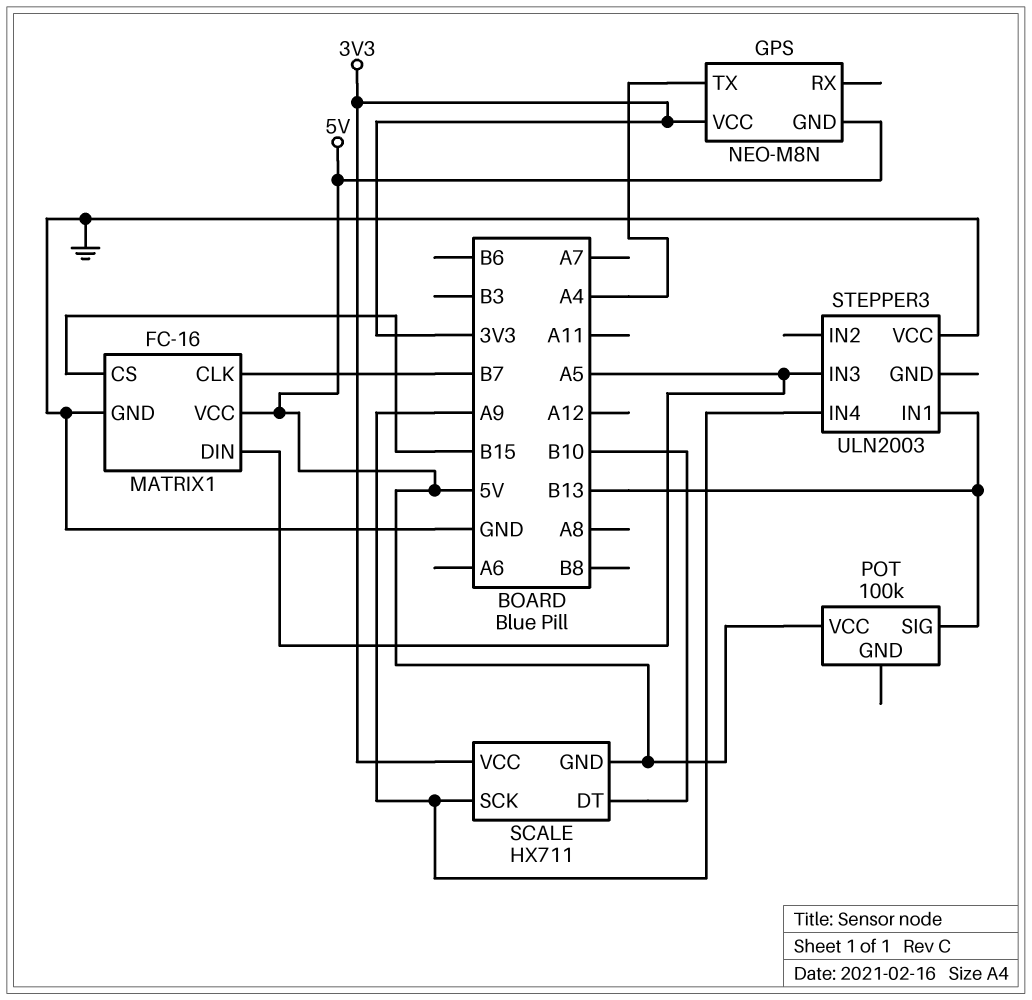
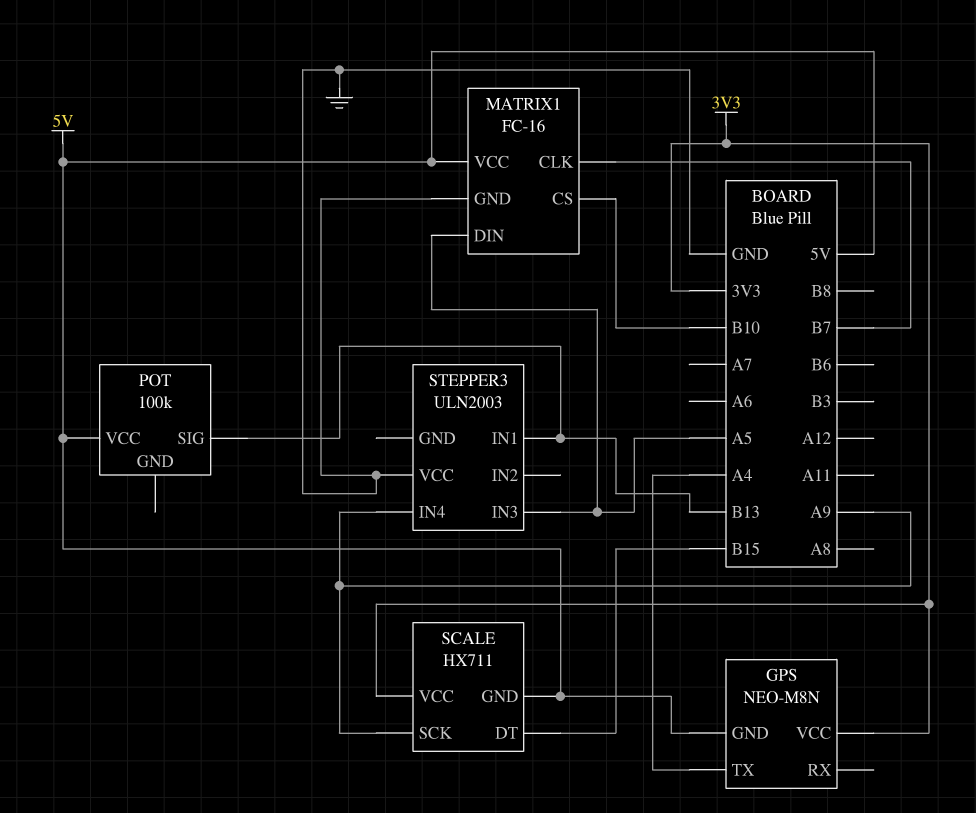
MATRIX1 pin CS: B15 -> B10
SCALE pin DT: B10 -> B15

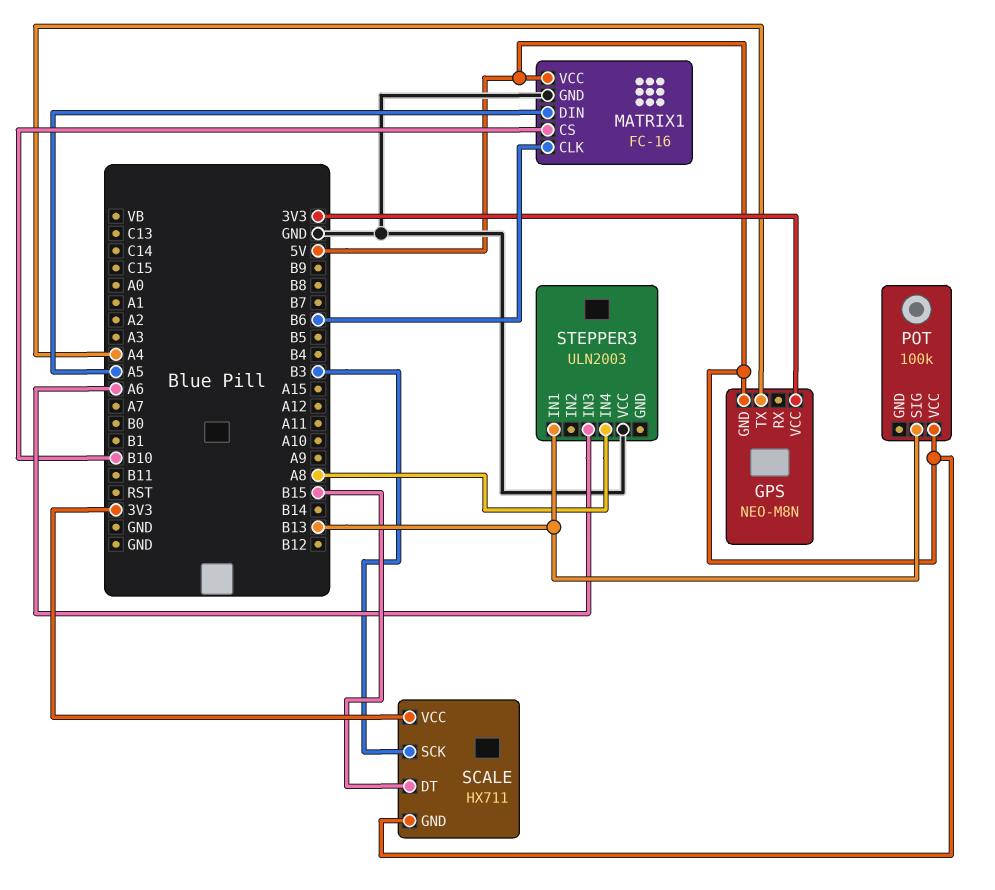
MATRIX1 pin CLK: B7 -> B6
SCALE pin SCK: A9 -> B3
STEPPER3 pin IN3: A5 -> A6
STEPPER3 pin IN4: A9 -> A8

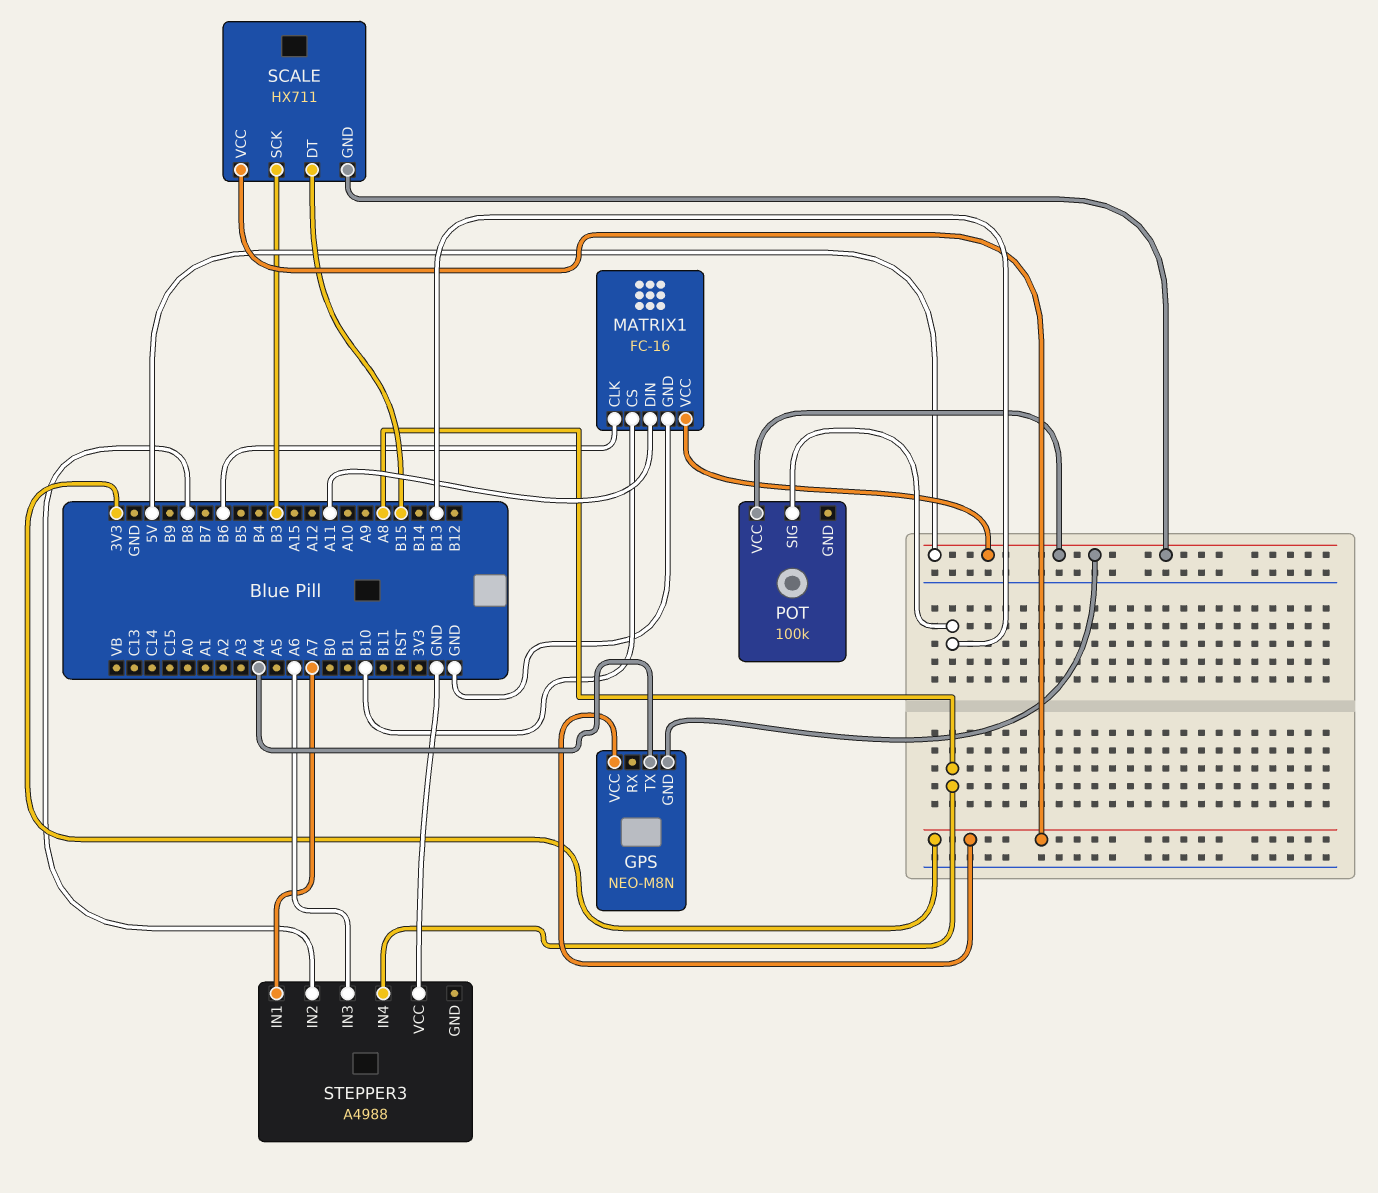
MATRIX1 pin DIN: A5 -> A11
STEPPER3: ULN2003 -> A4988
STEPPER3 pin IN1: B13 -> A7
STEPPER3 pin IN2: none -> B8

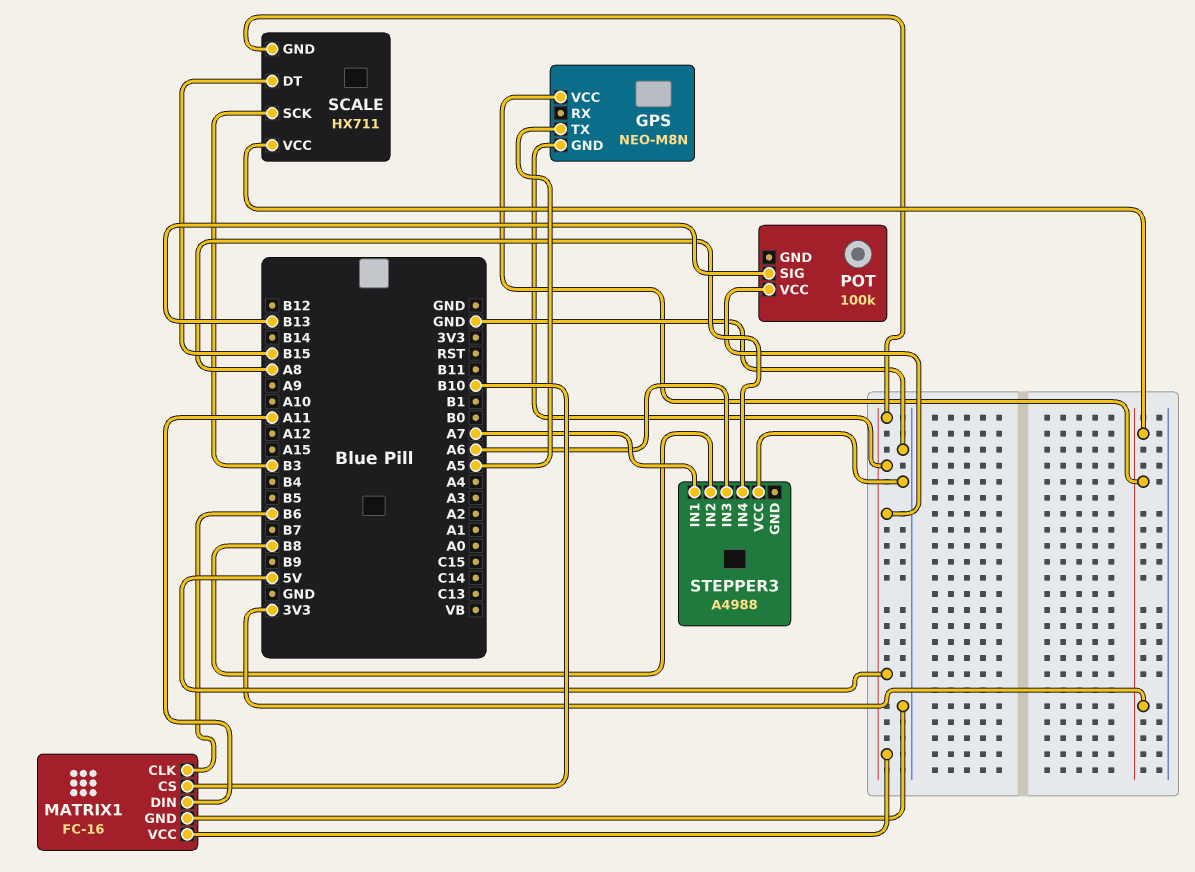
GPS pin TX: A4 -> A5

